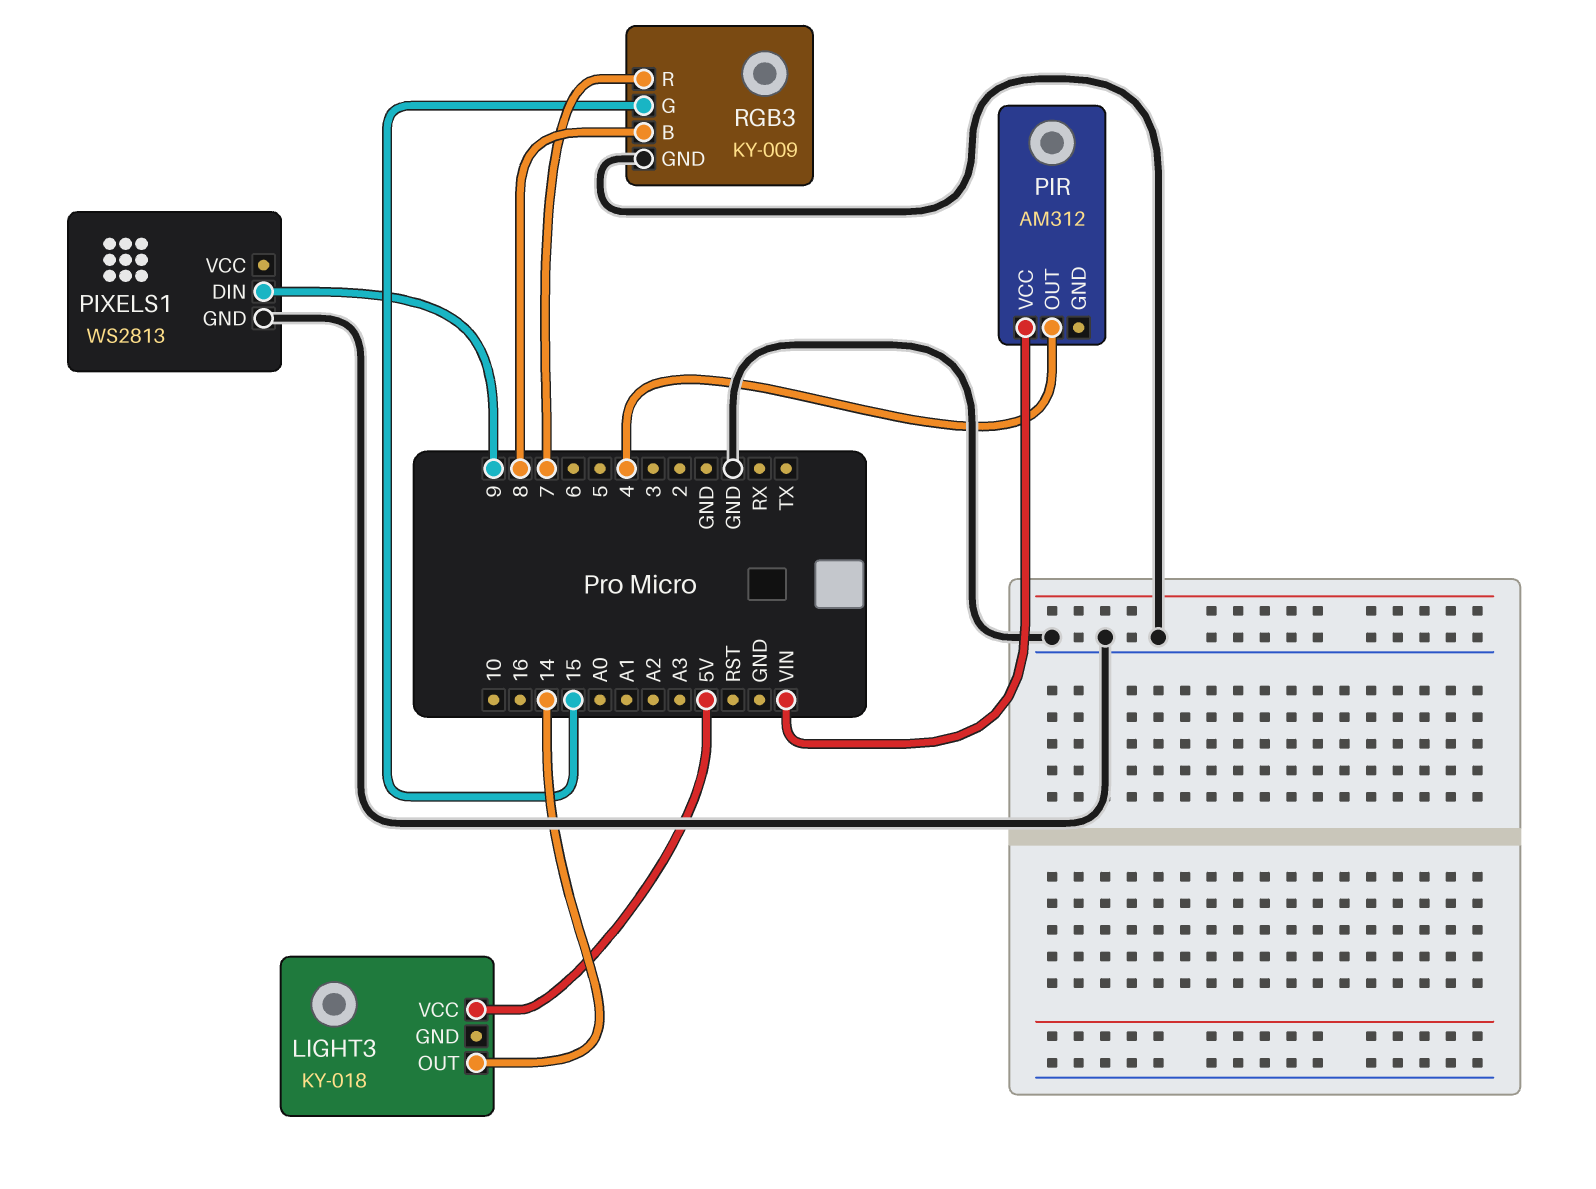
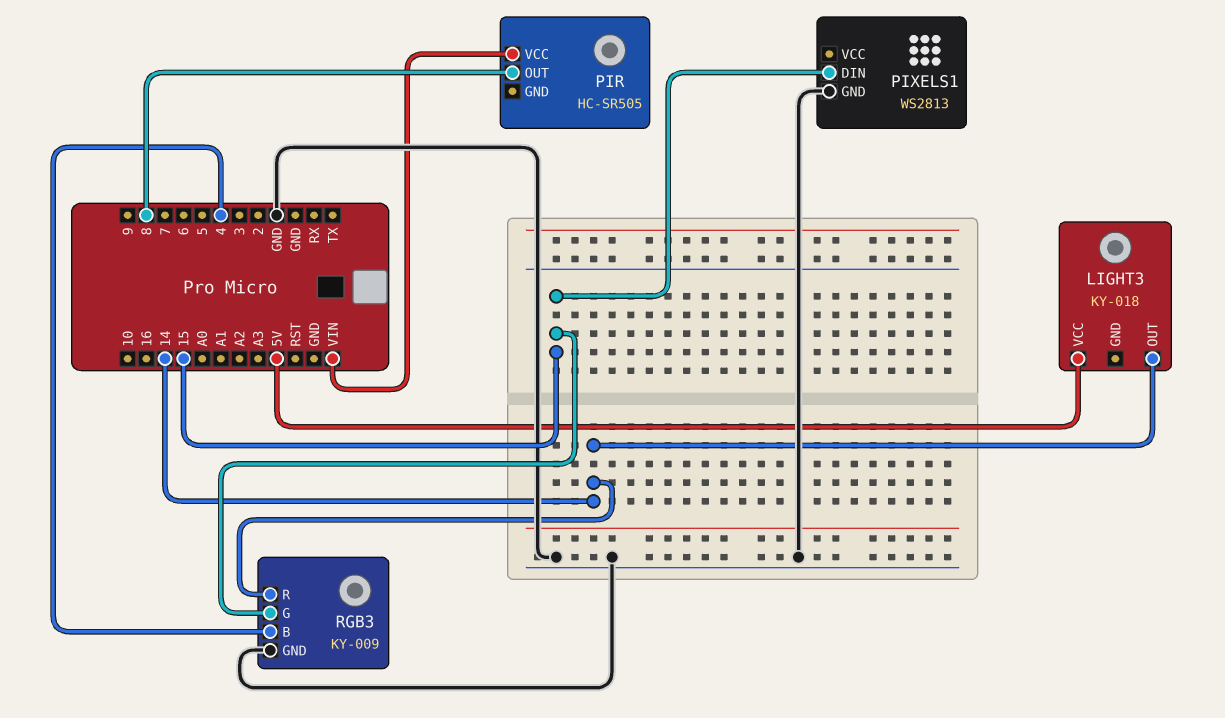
PIR: AM312 -> HC-SR505
PIR pin OUT: 4 -> 8
PIXELS1 pin DIN: 9 -> 15
RGB3 pin B: 8 -> 4
RGB3 pin R: 7 -> 14

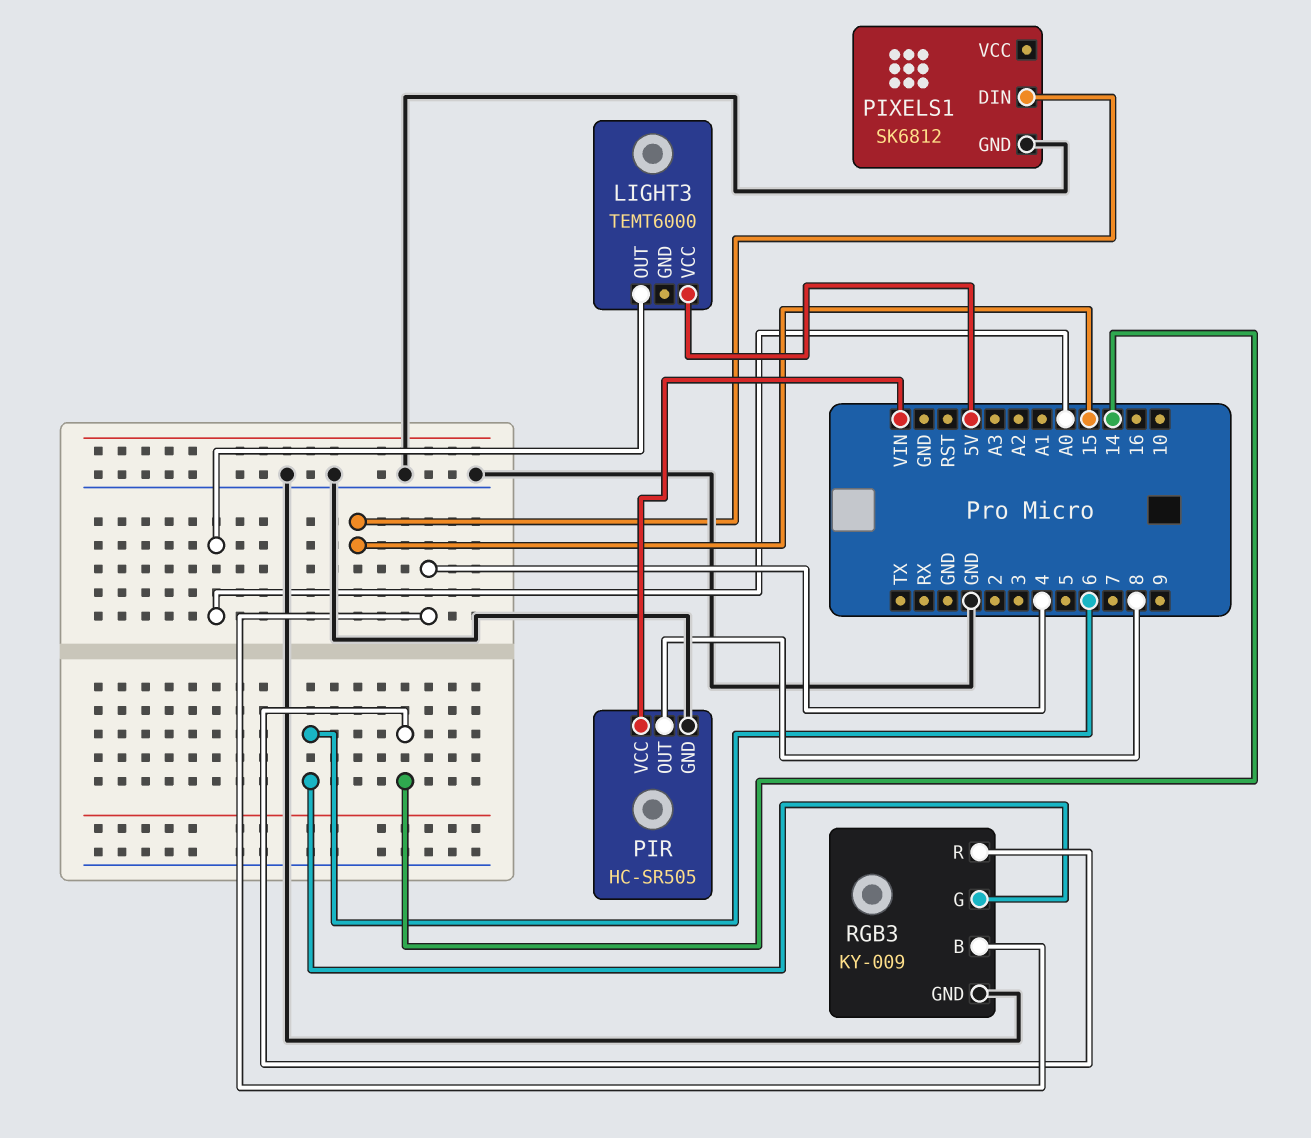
LIGHT3: KY-018 -> TEMT6000
LIGHT3 pin OUT: 14 -> A0
PIR pin GND: none -> GND
PIXELS1: WS2813 -> SK6812
RGB3 pin G: 15 -> 6

